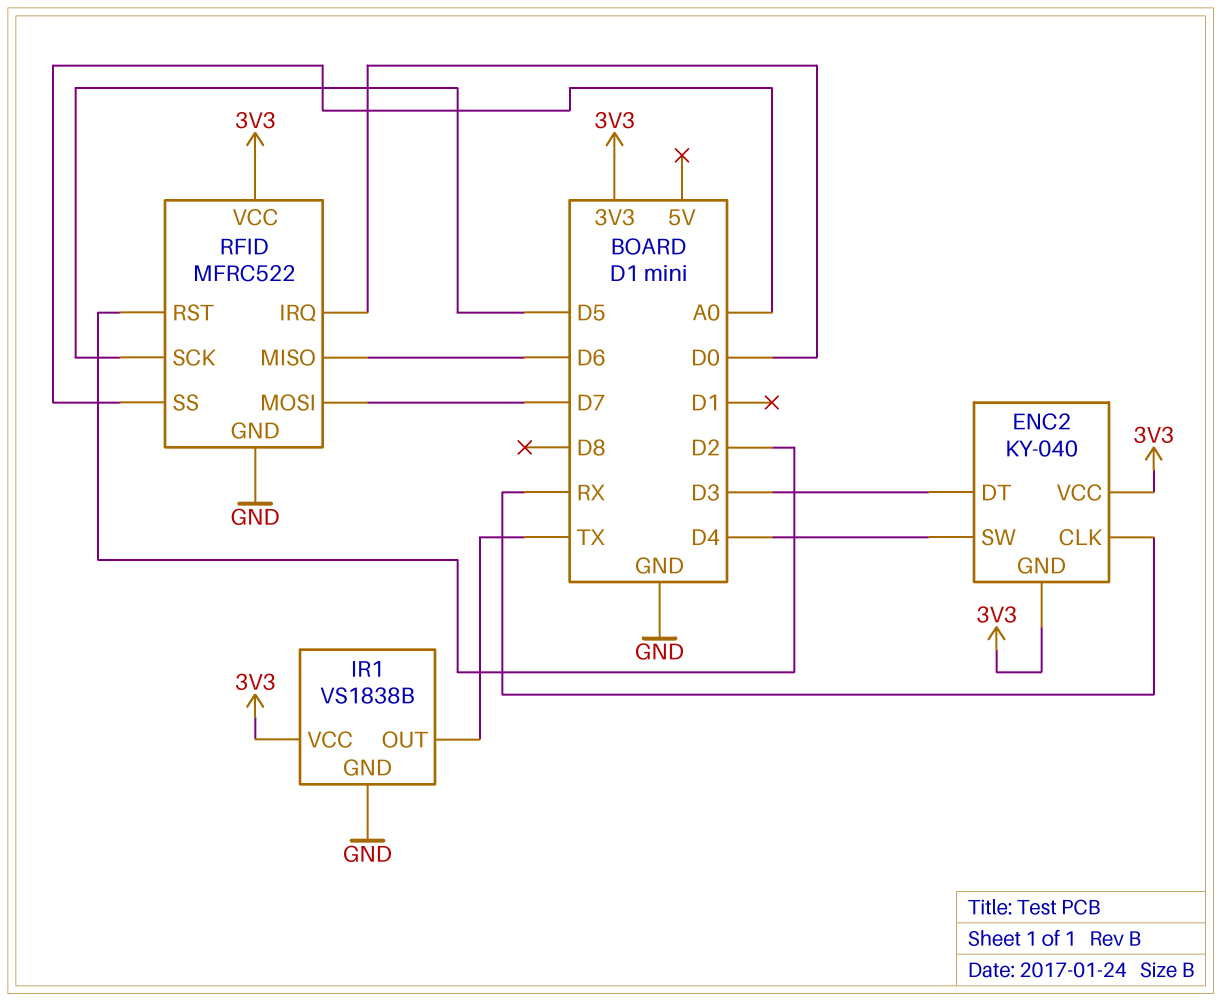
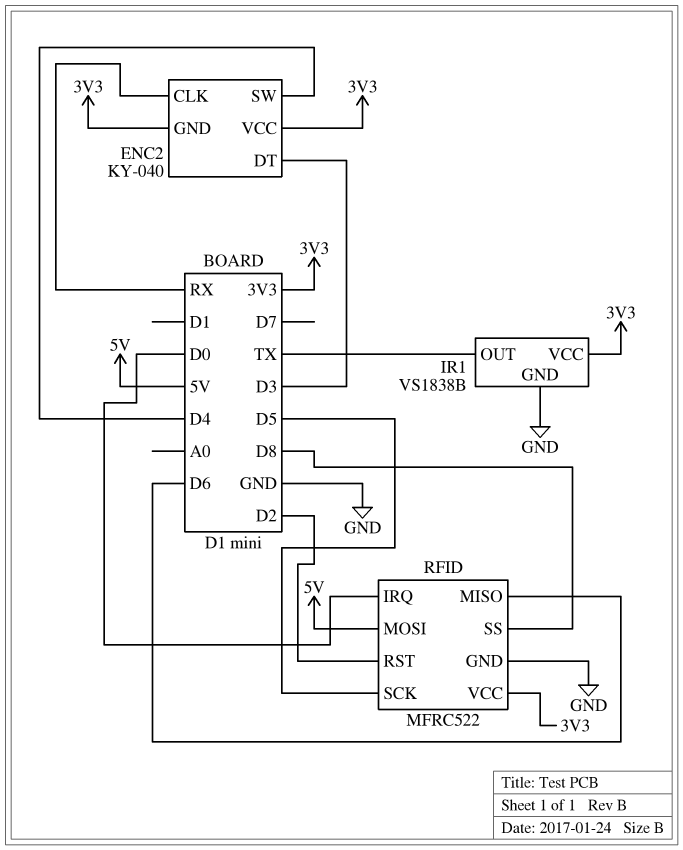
RFID pin MOSI: D7 -> 5V
RFID pin SS: A0 -> D8

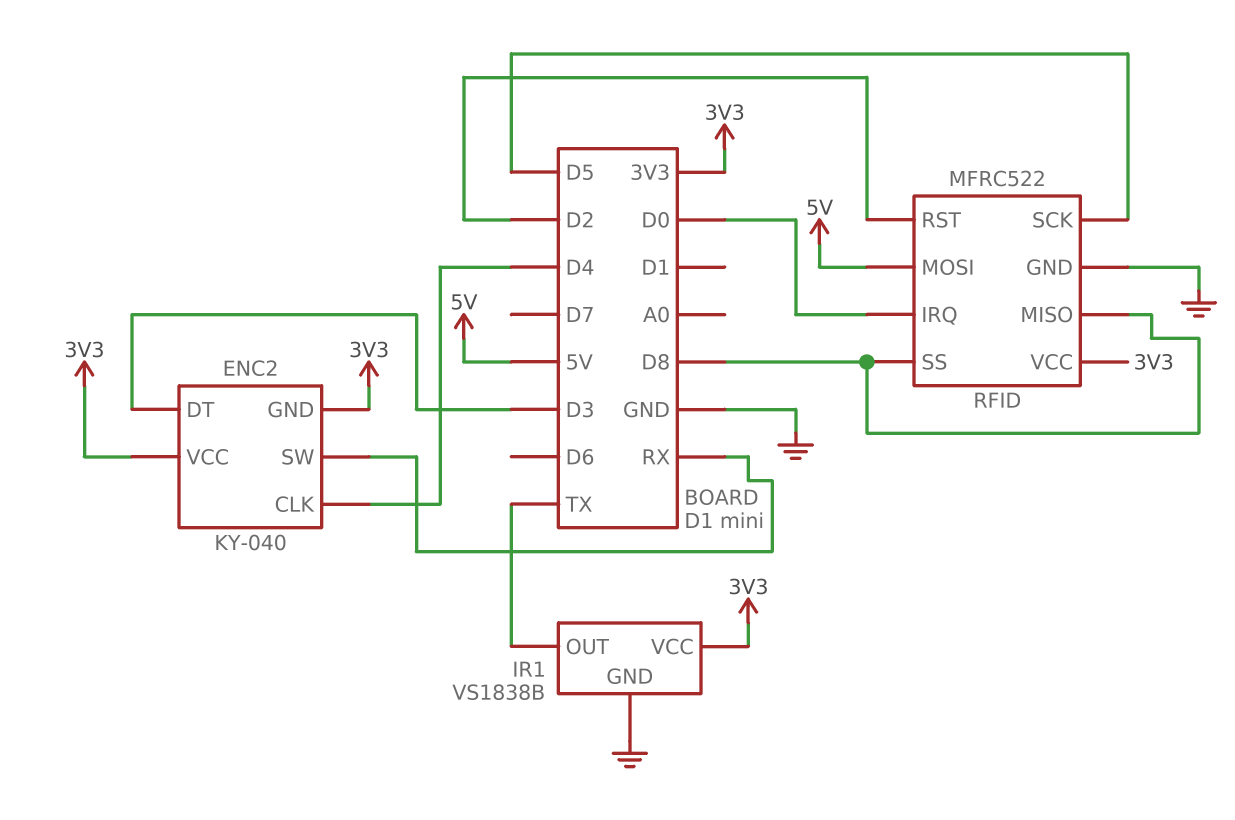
ENC2 pin CLK: RX -> D4
ENC2 pin SW: D4 -> RX
RFID pin MISO: D6 -> D8

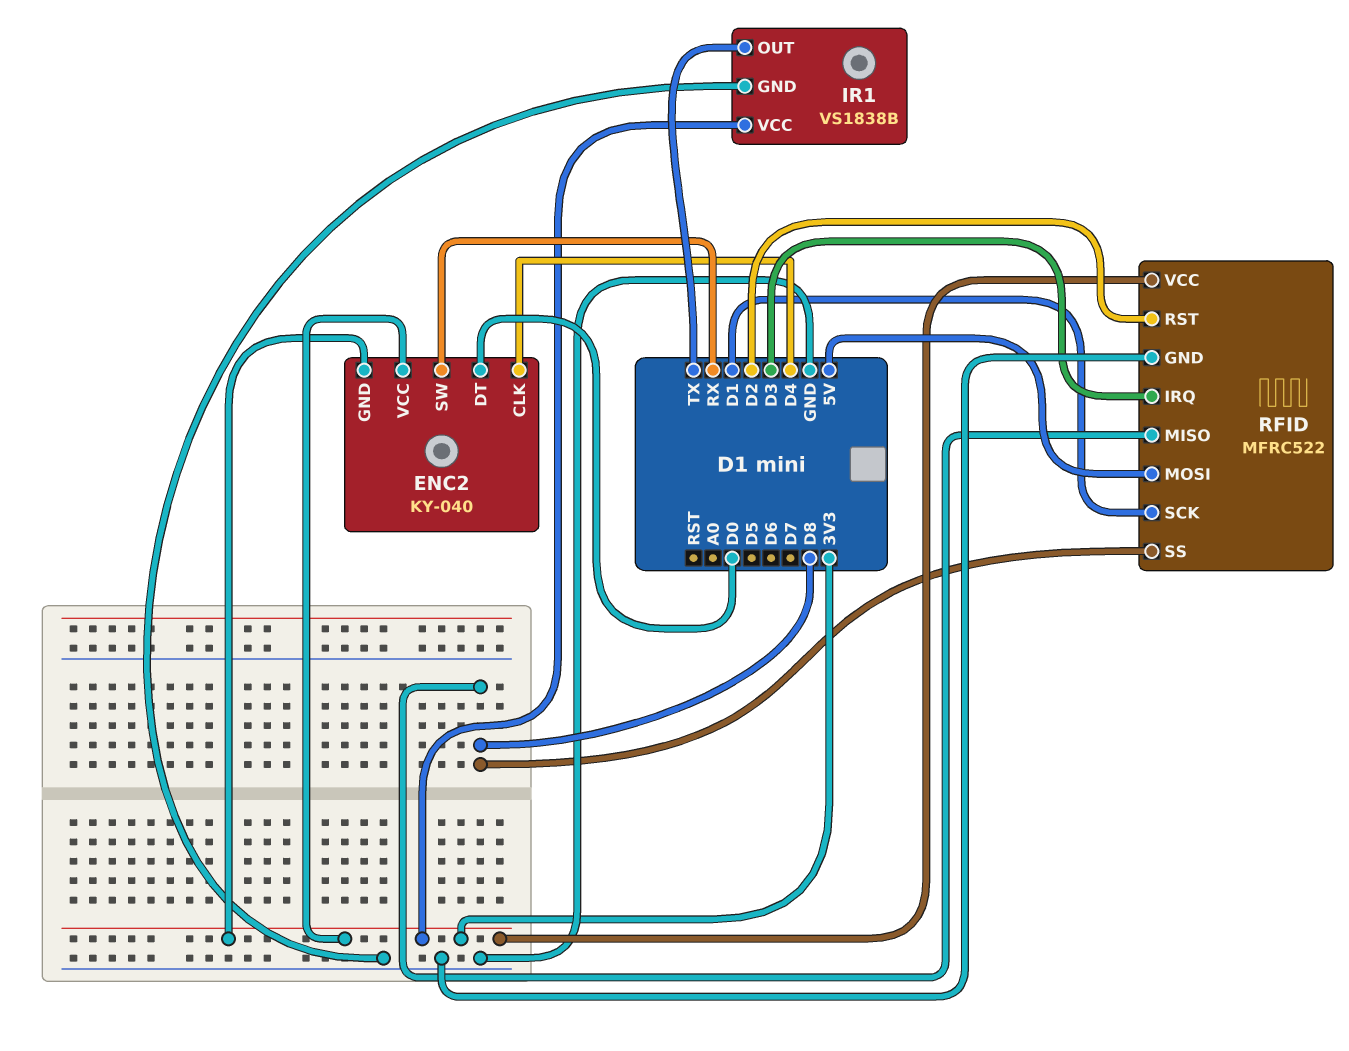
ENC2 pin DT: D3 -> D0
RFID pin IRQ: D0 -> D3
RFID pin SCK: D5 -> D1

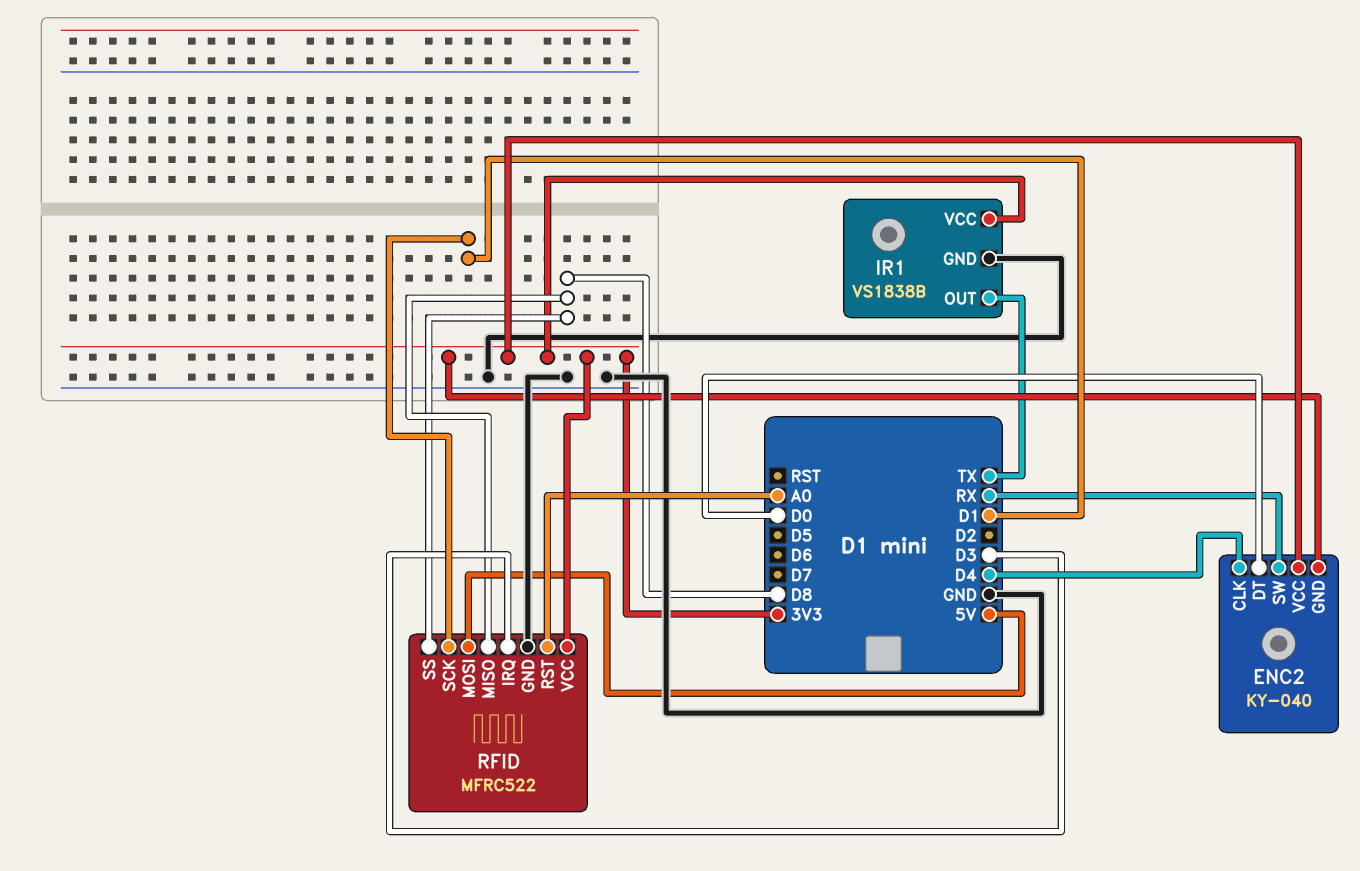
RFID pin RST: D2 -> A0

